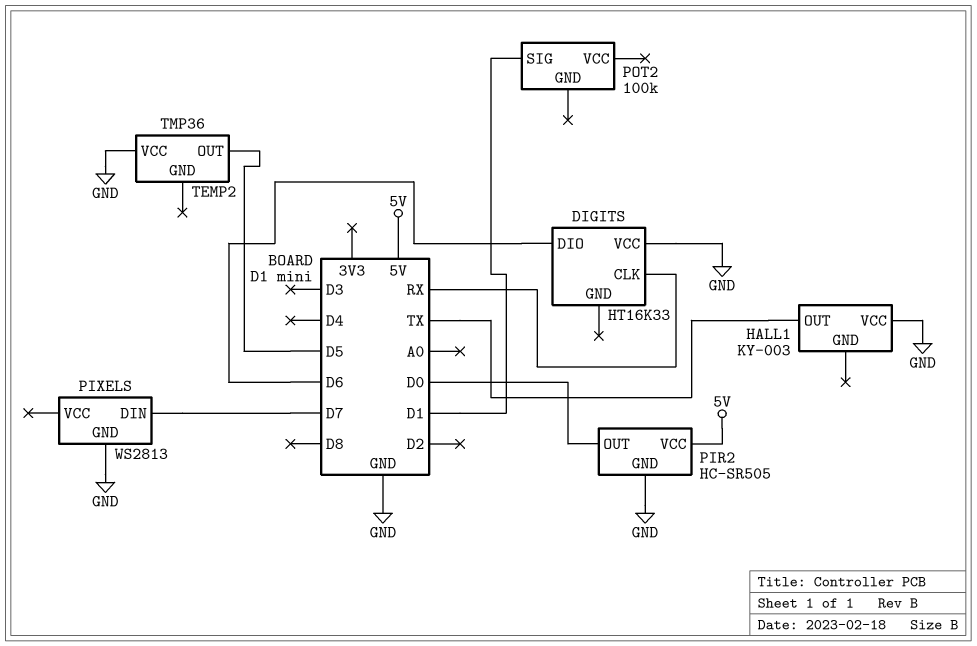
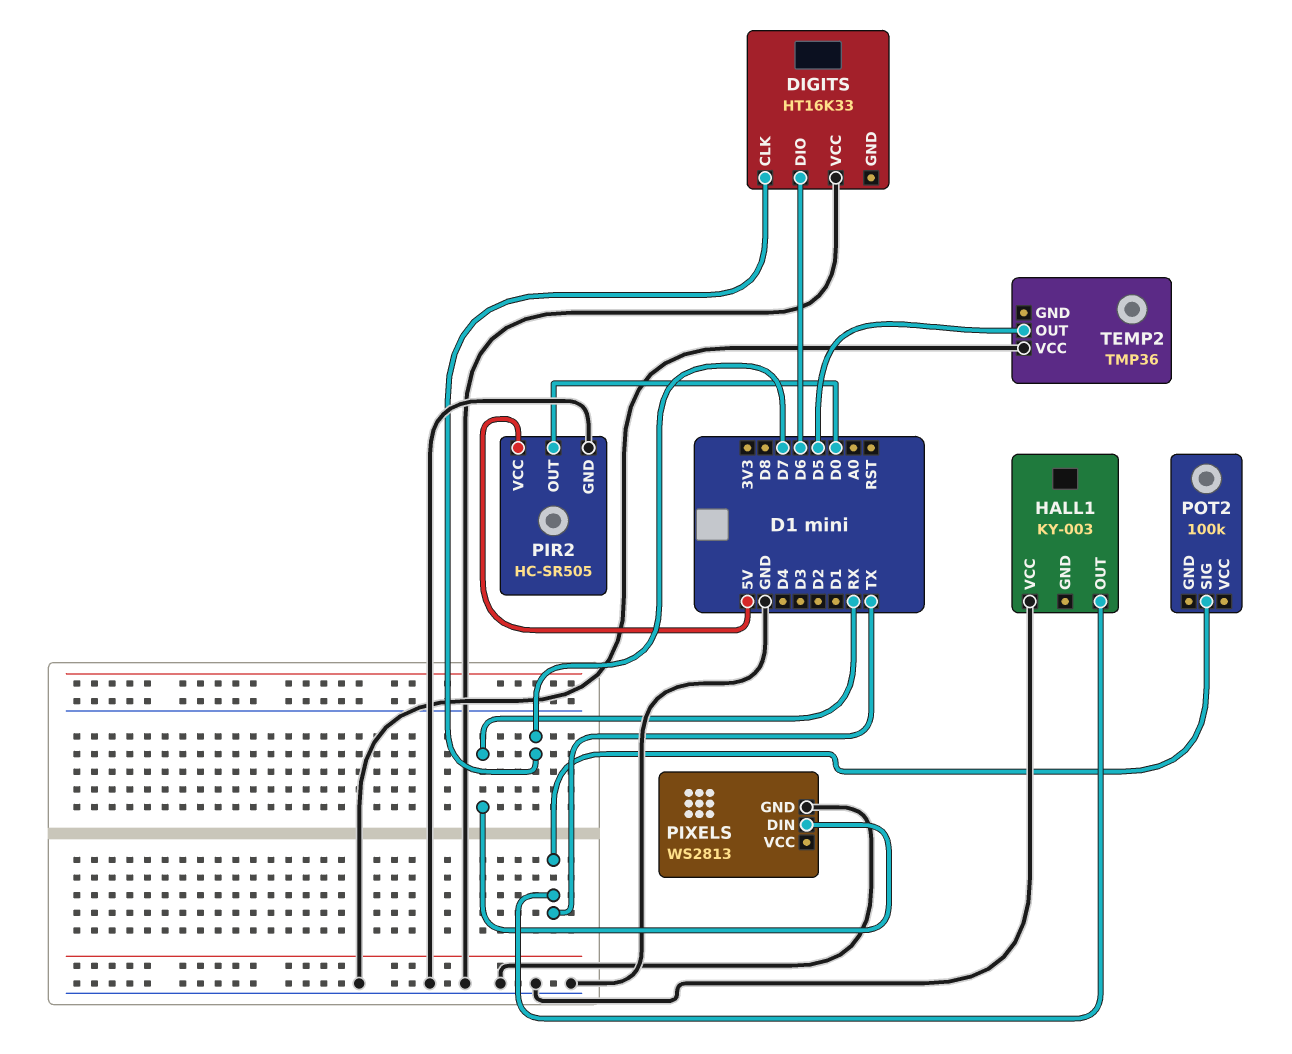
DIGITS pin CLK: RX -> D7
PIXELS pin DIN: D7 -> RX
POT2 pin SIG: D1 -> TX

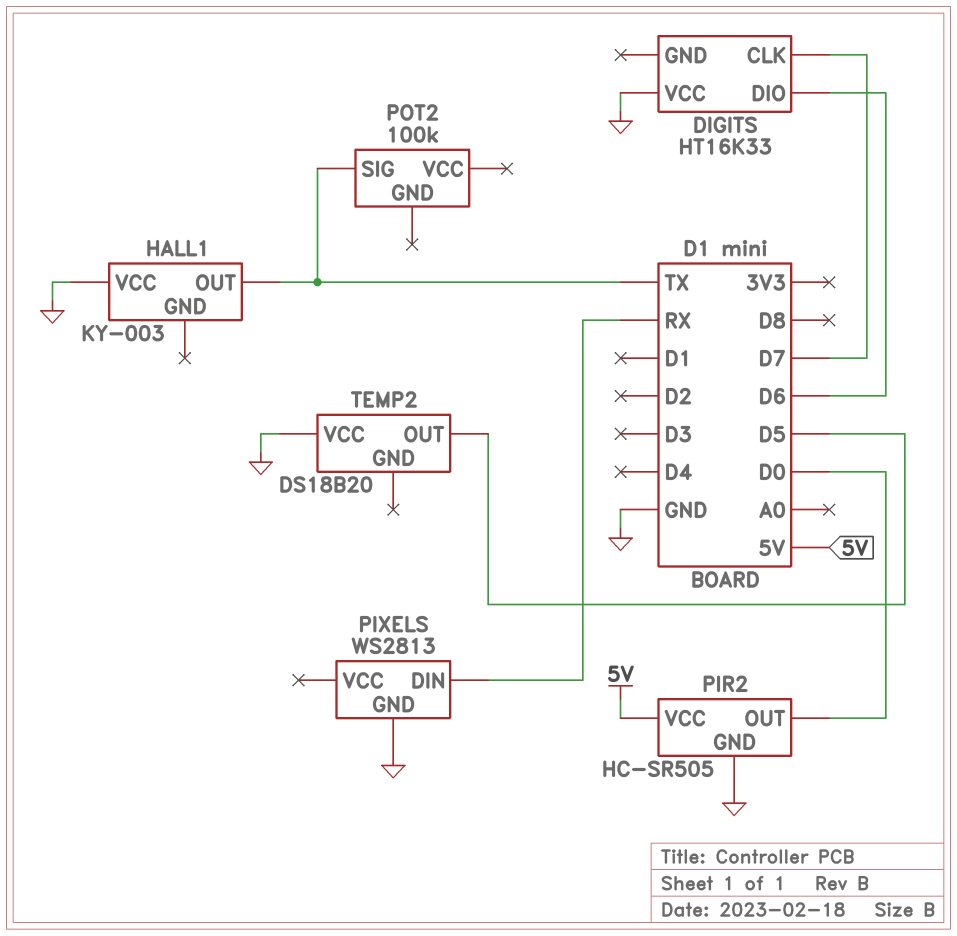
TEMP2: TMP36 -> DS18B20

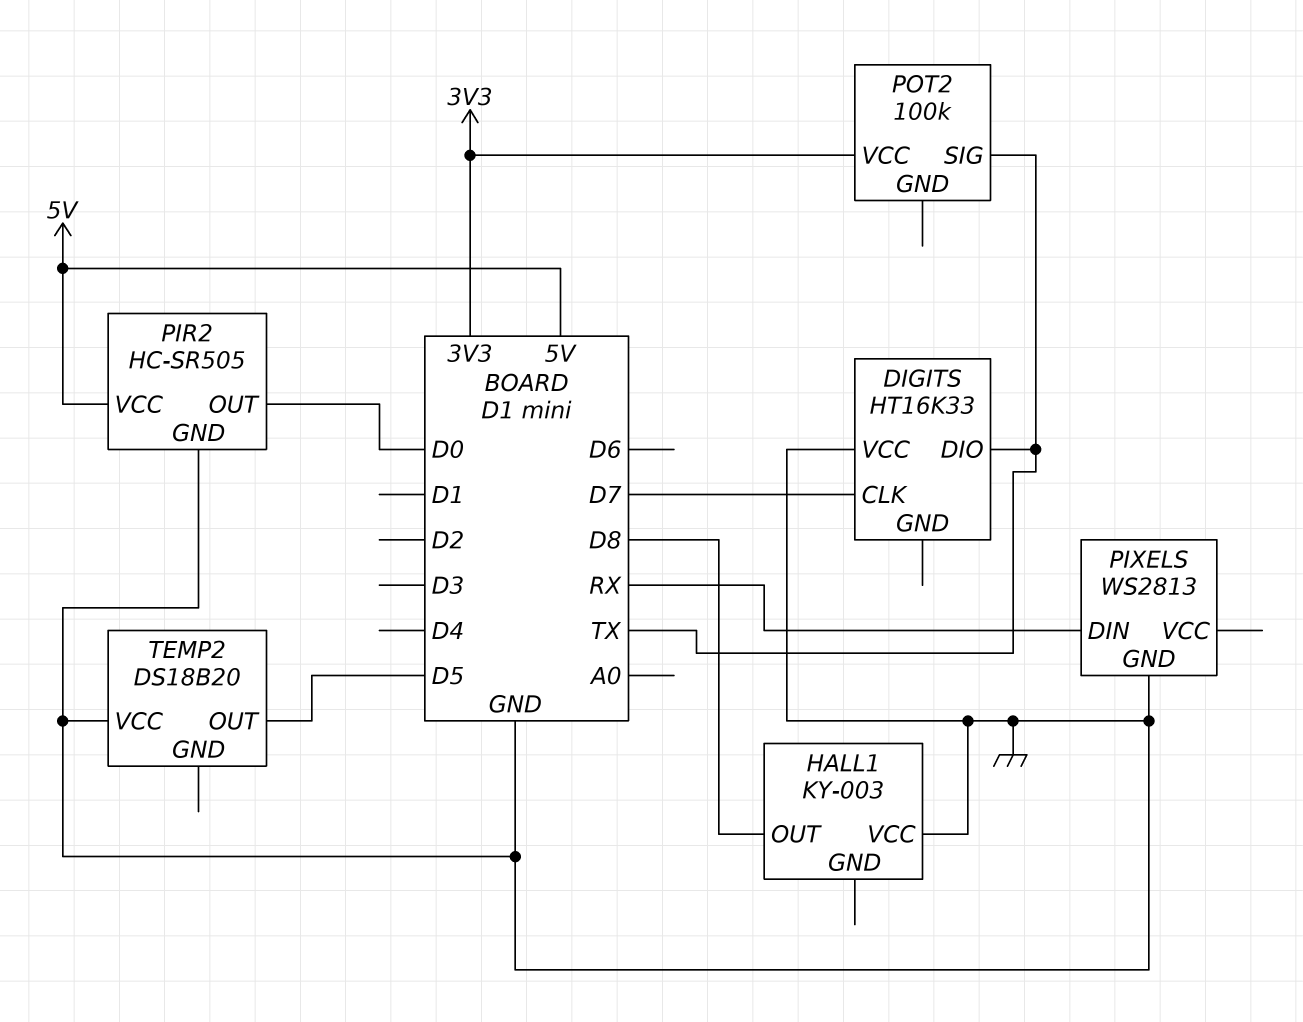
DIGITS pin DIO: D6 -> TX
HALL1 pin OUT: TX -> D8
POT2 pin VCC: none -> 3V3

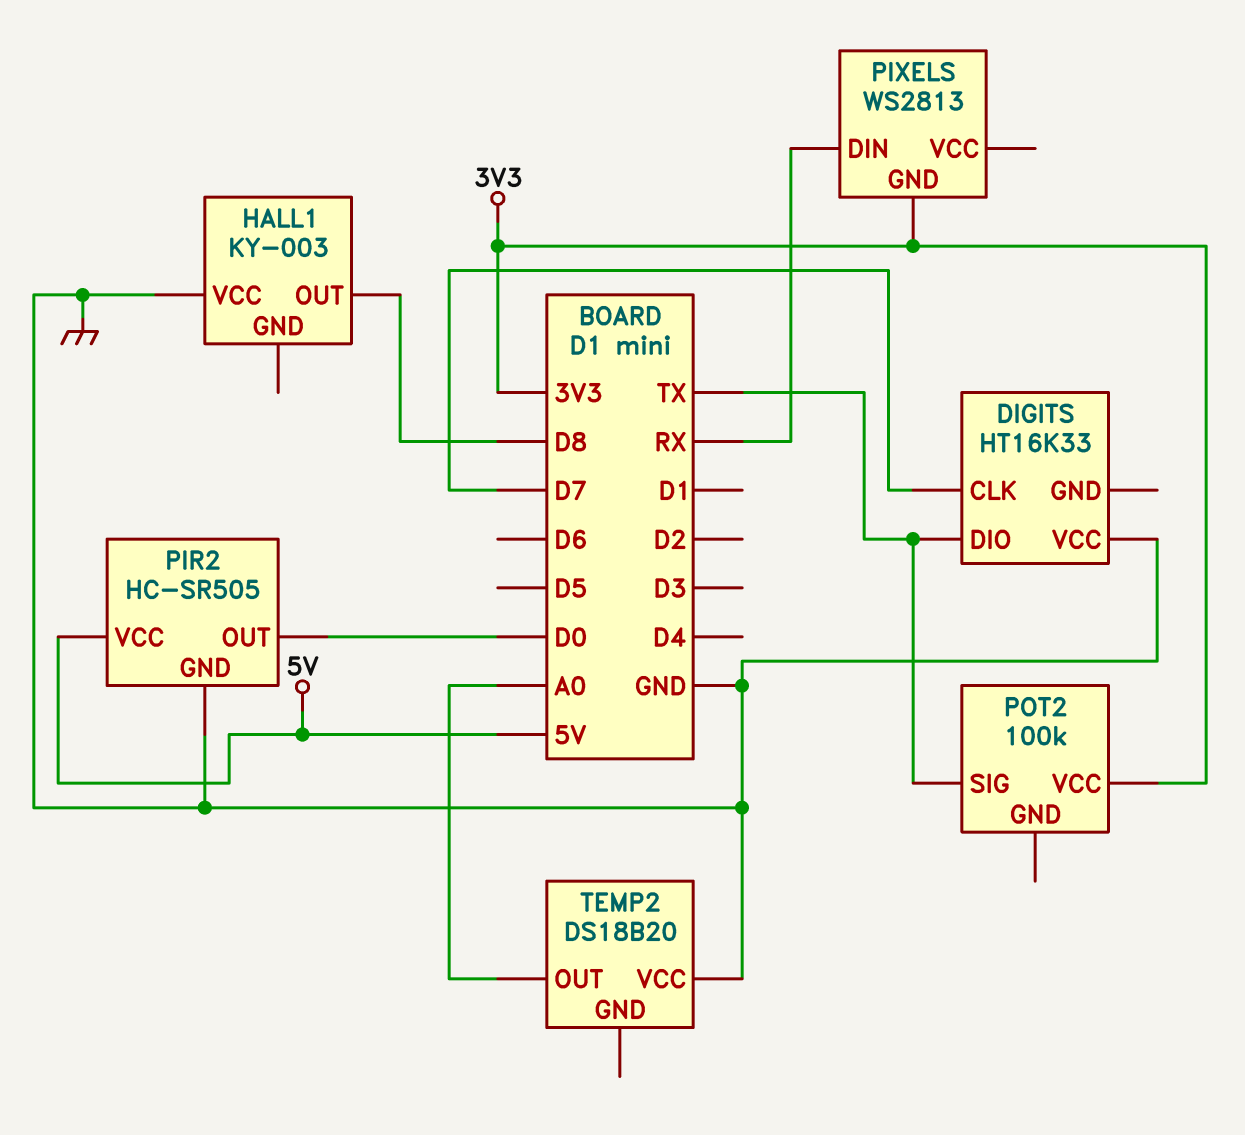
PIXELS pin GND: GND -> 3V3
TEMP2 pin OUT: D5 -> A0

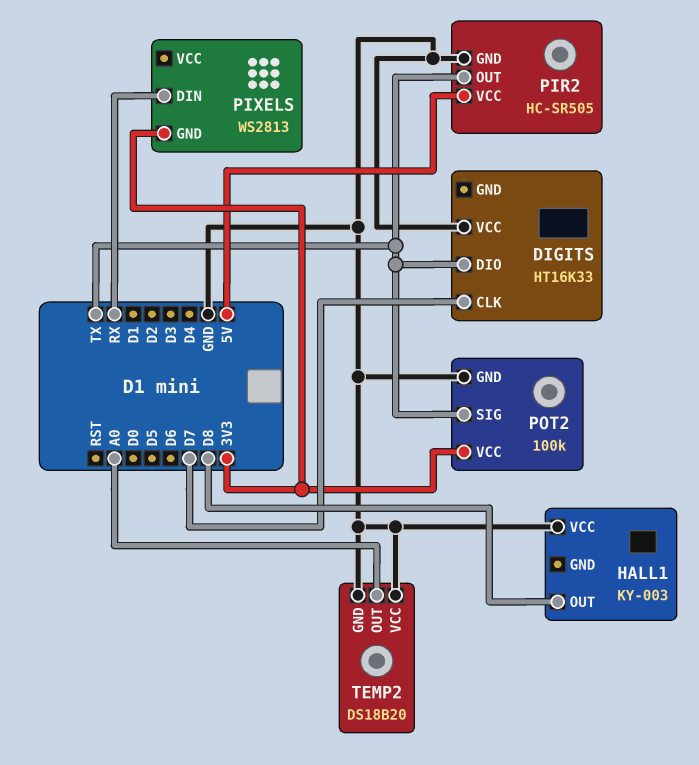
PIR2 pin OUT: D0 -> TX
POT2 pin GND: none -> GND
TEMP2 pin GND: none -> GND

